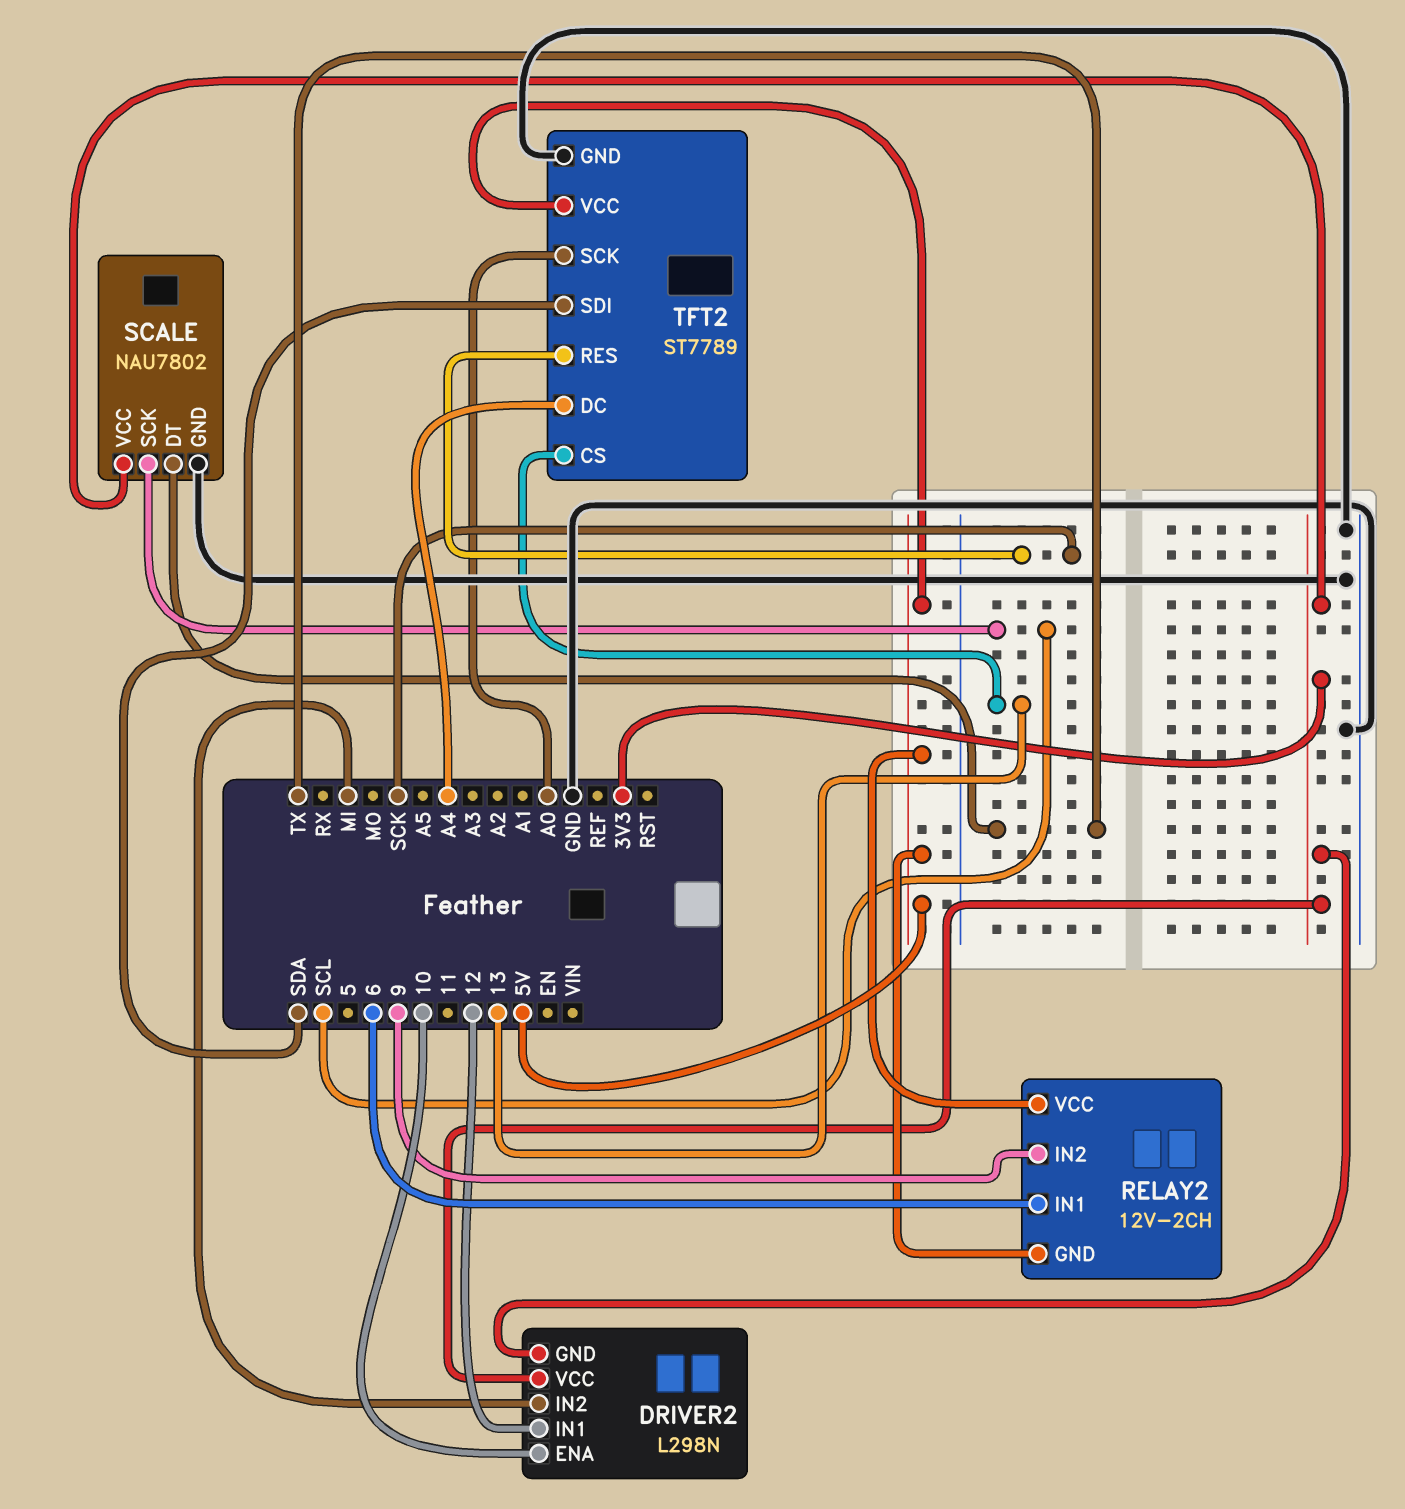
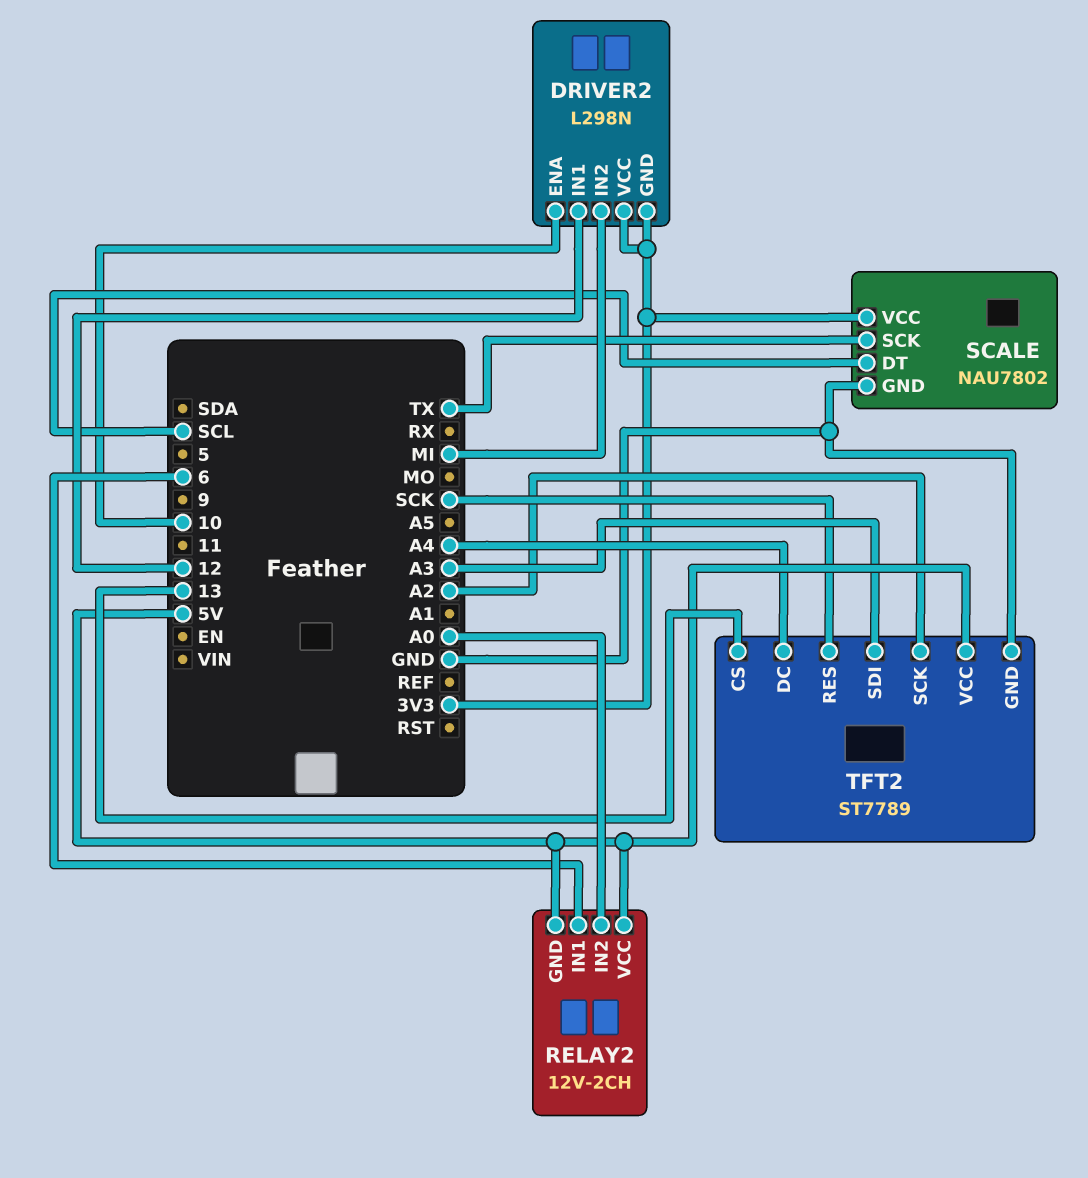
RELAY2 pin IN2: 9 -> A0
SCALE pin DT: TX -> SCL
SCALE pin SCK: SCL -> TX
TFT2 pin SCK: A0 -> A2
TFT2 pin SDI: SDA -> A3

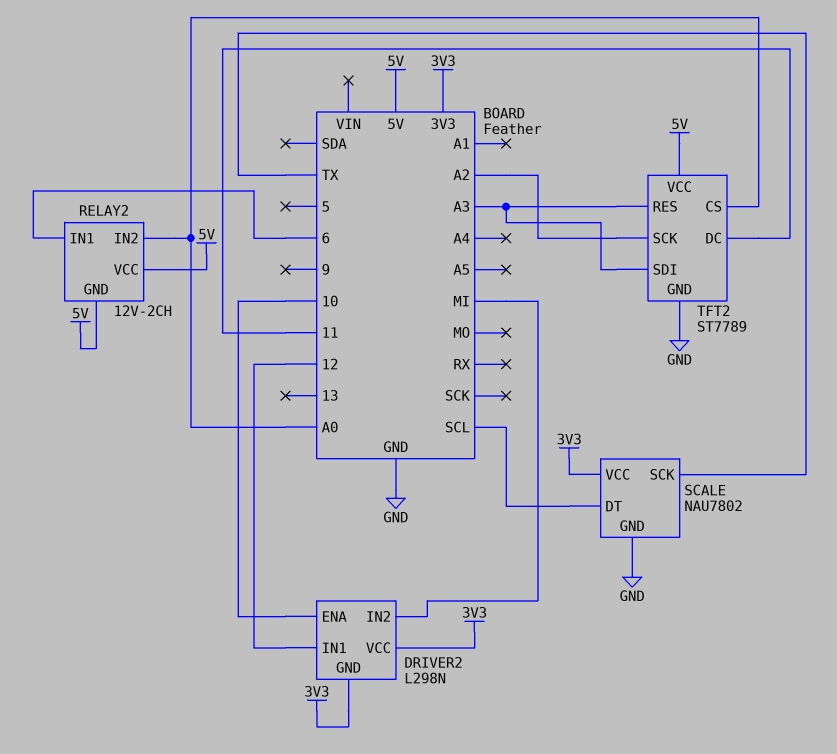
TFT2 pin CS: 13 -> A0
TFT2 pin DC: A4 -> 11
TFT2 pin RES: SCK -> A3

